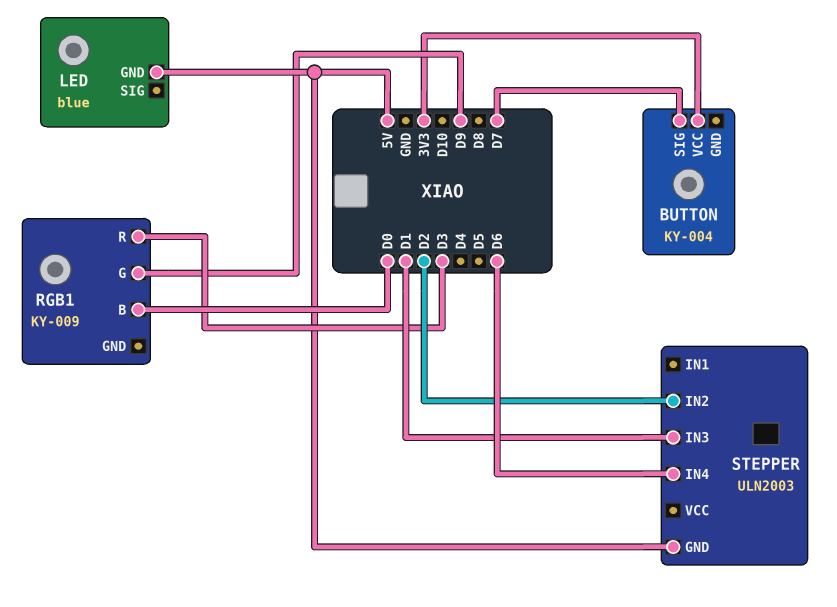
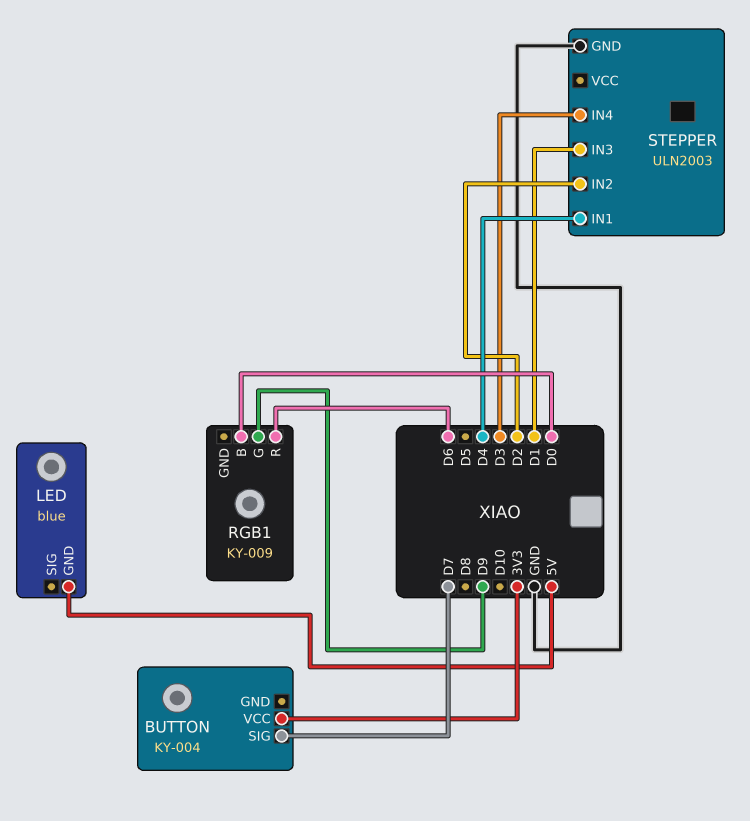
RGB1 pin R: D3 -> D6
STEPPER pin GND: 5V -> GND
STEPPER pin IN1: none -> D4
STEPPER pin IN4: D6 -> D3

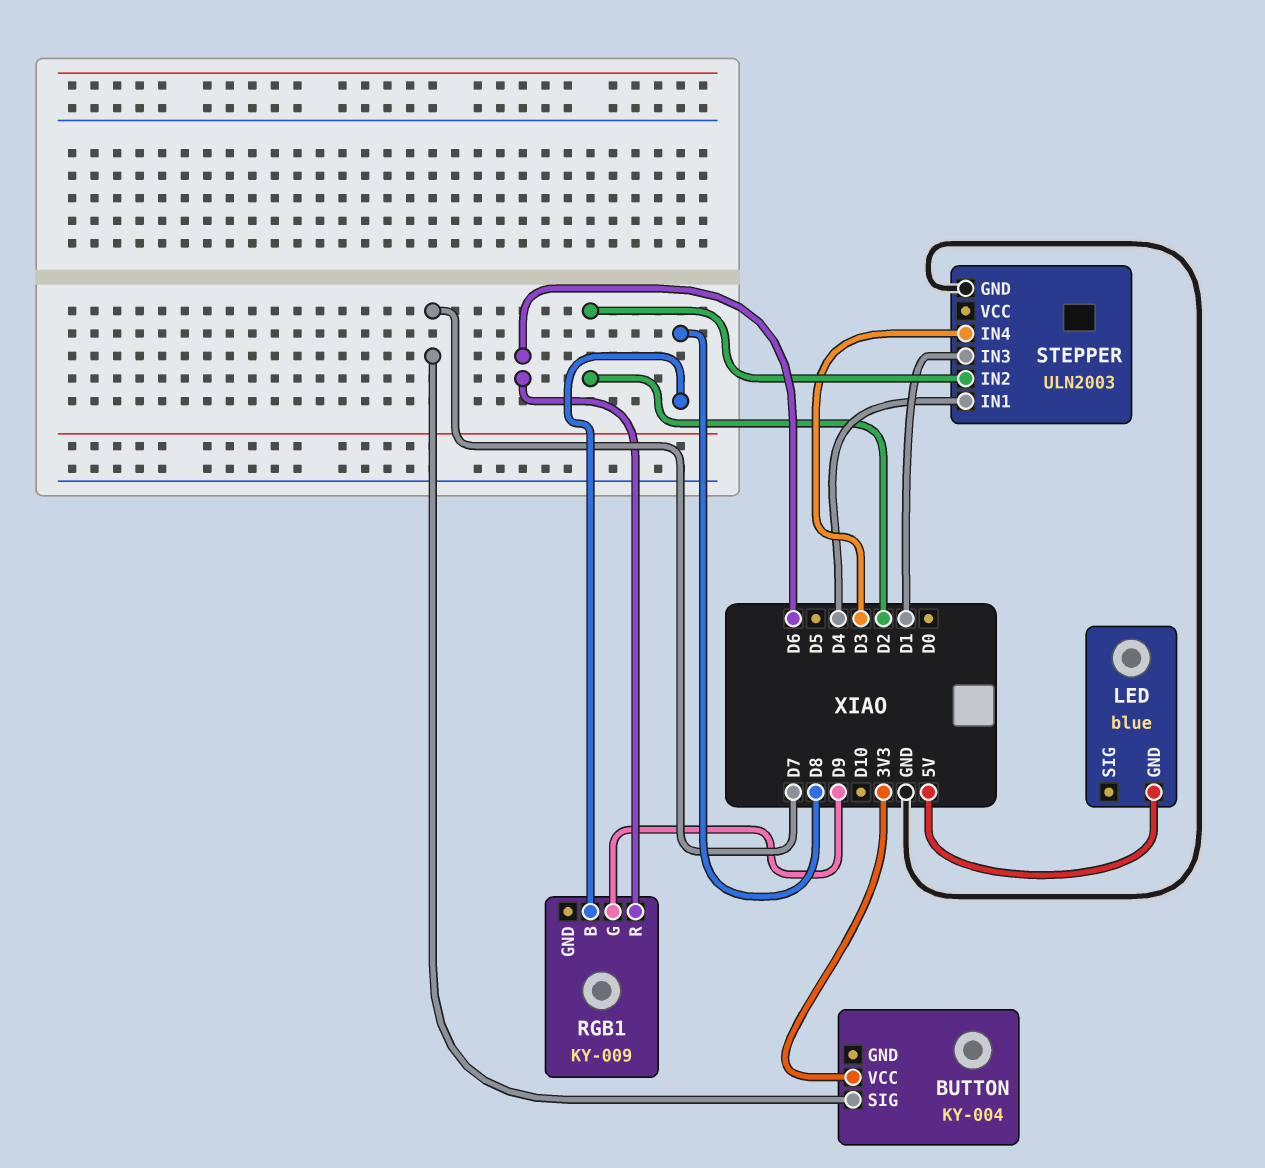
RGB1 pin B: D0 -> D8

